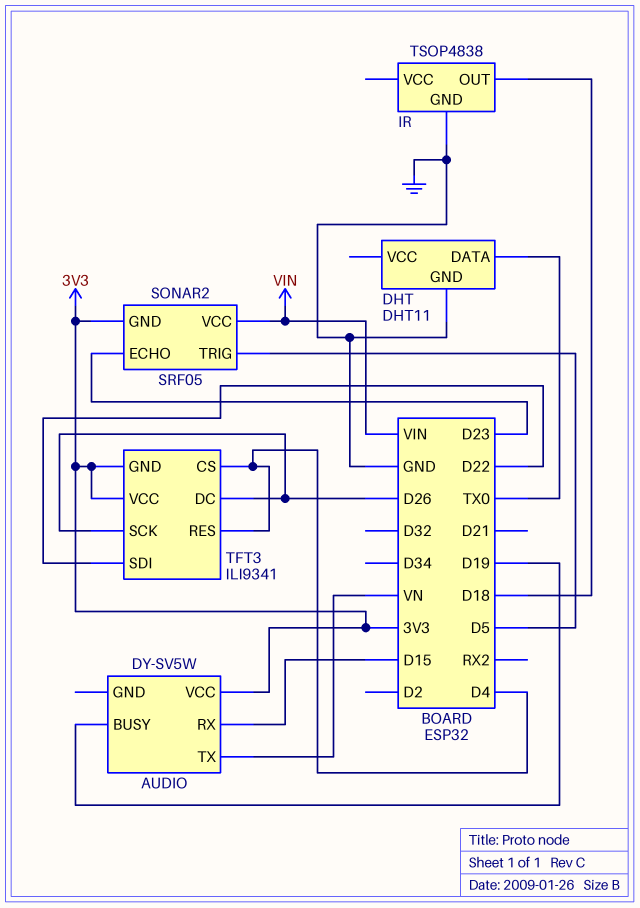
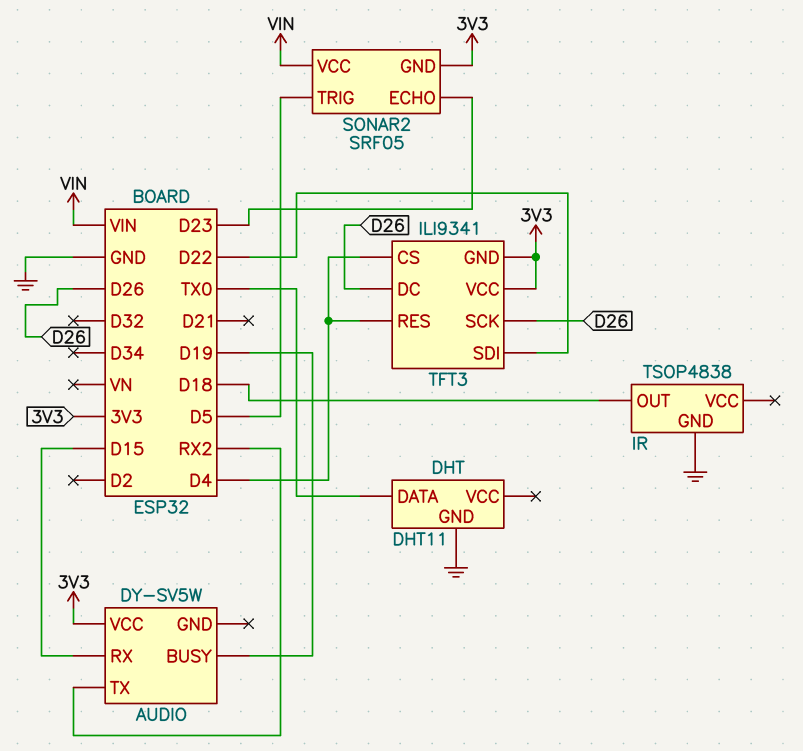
AUDIO pin TX: VN -> RX2

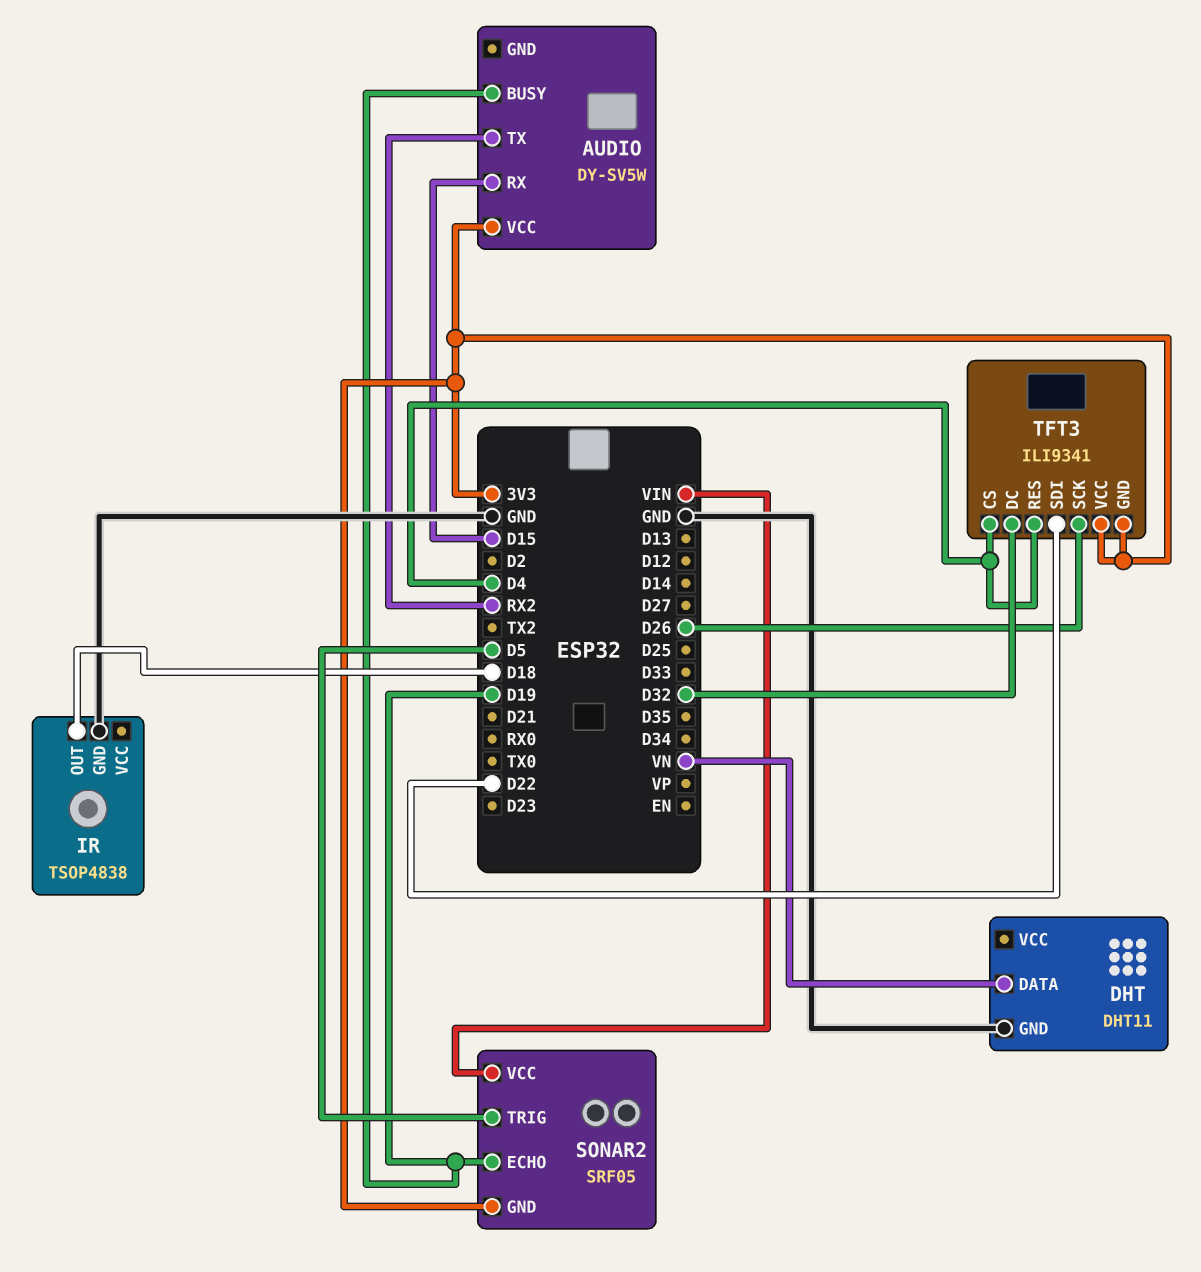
DHT pin DATA: TX0 -> VN
SONAR2 pin ECHO: D23 -> D19
TFT3 pin DC: D26 -> D32

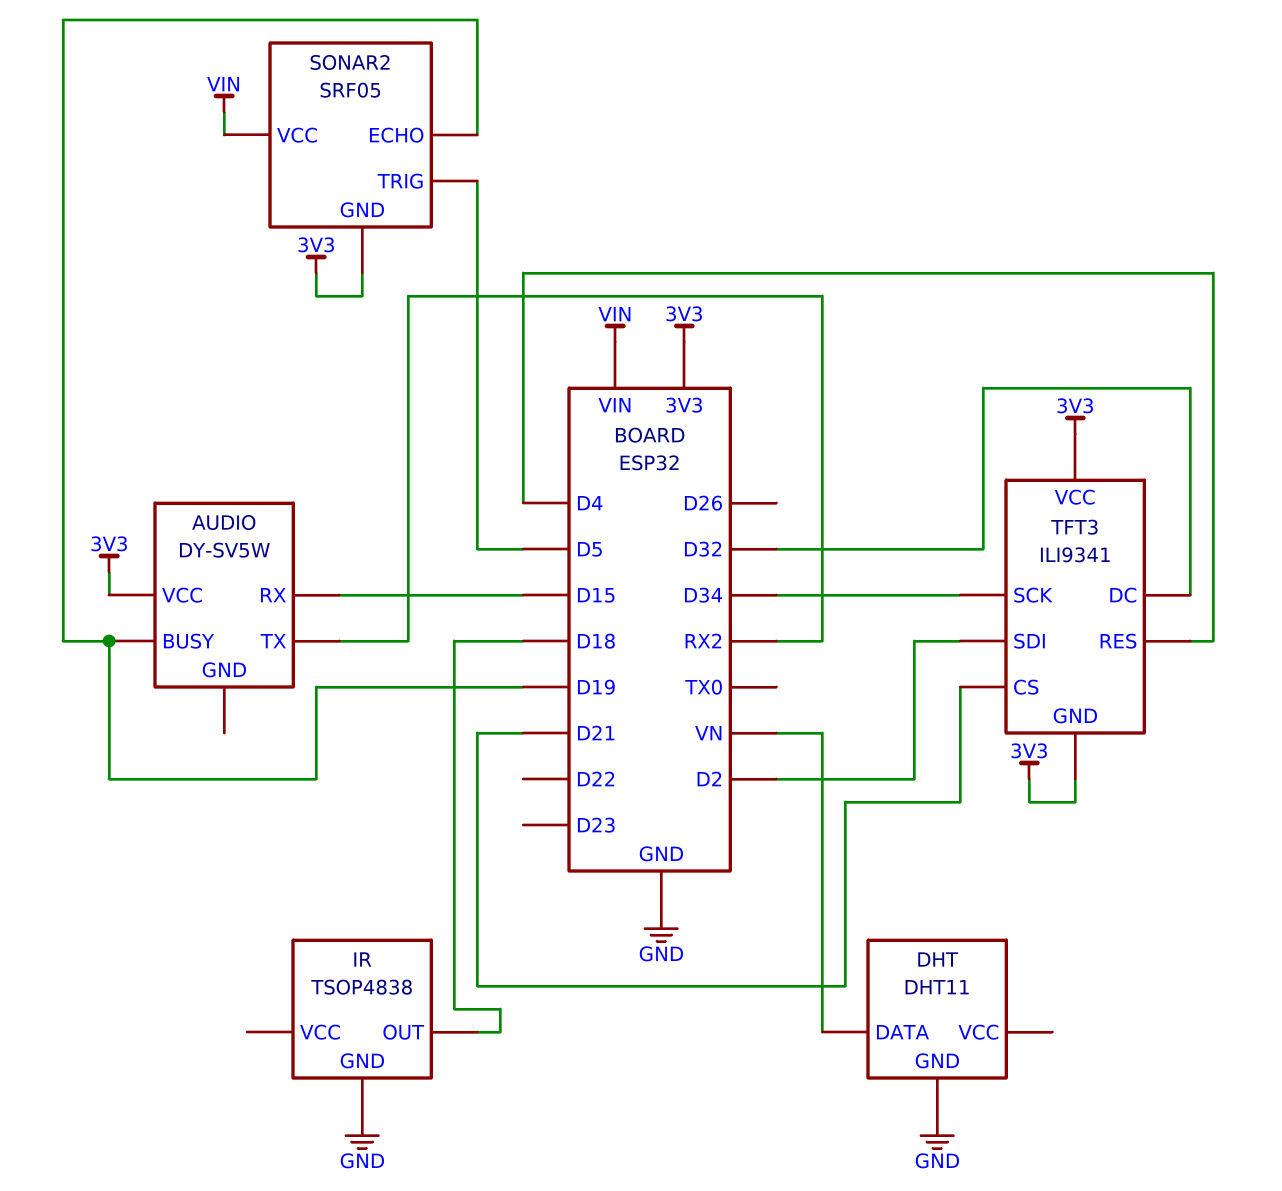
TFT3 pin CS: D4 -> D21
TFT3 pin SCK: D26 -> D34
TFT3 pin SDI: D22 -> D2

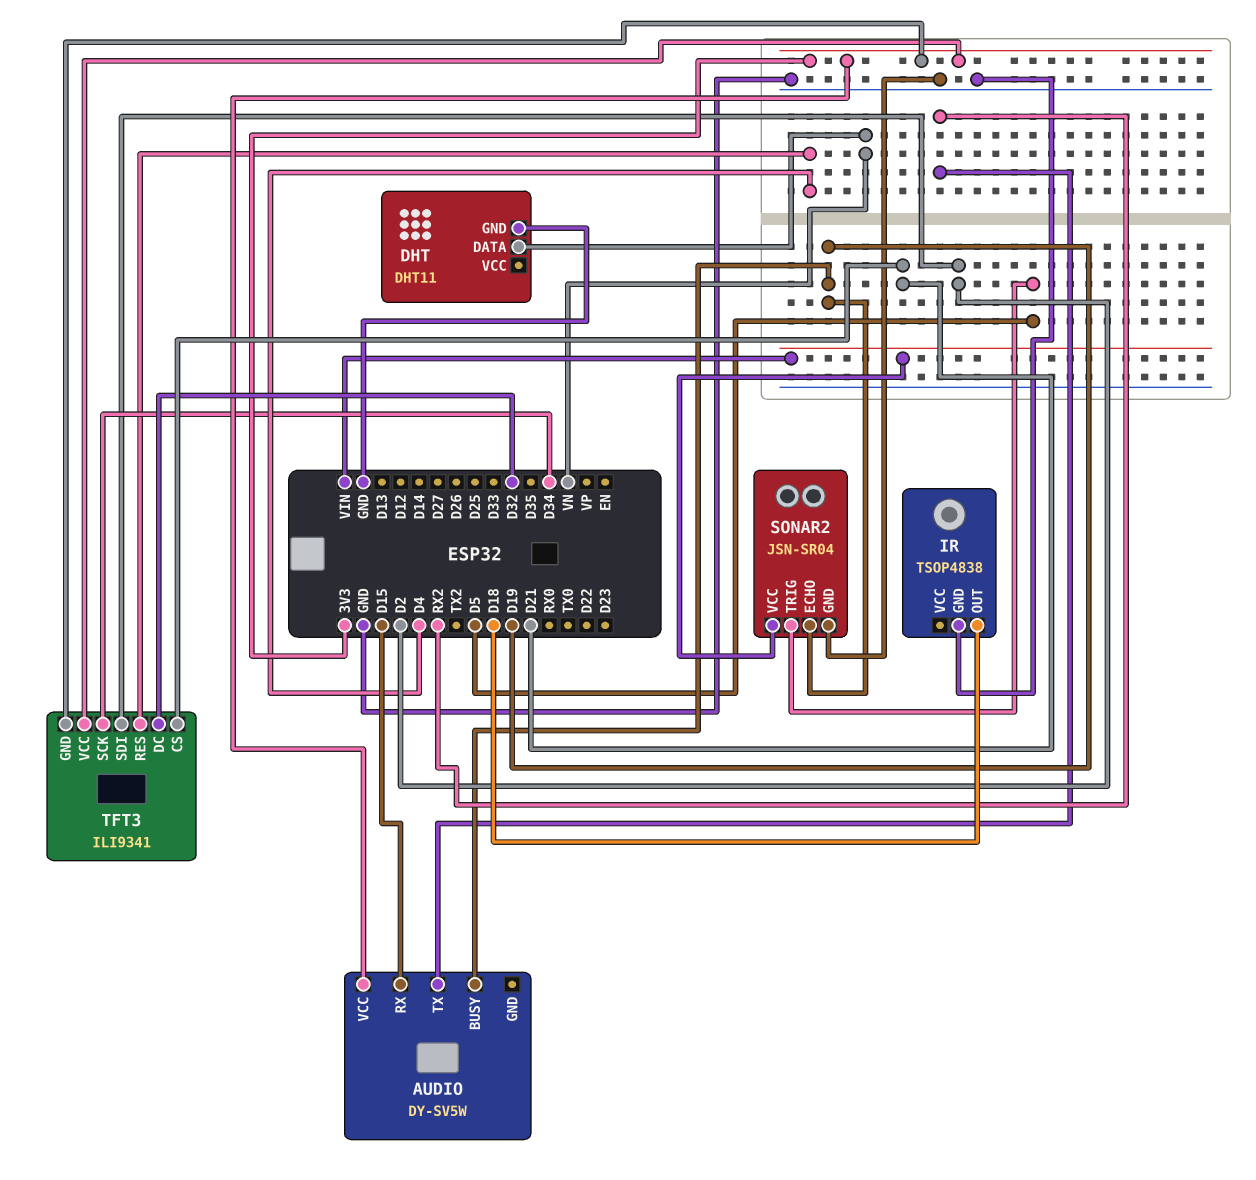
SONAR2: SRF05 -> JSN-SR04
SONAR2 pin GND: 3V3 -> GND

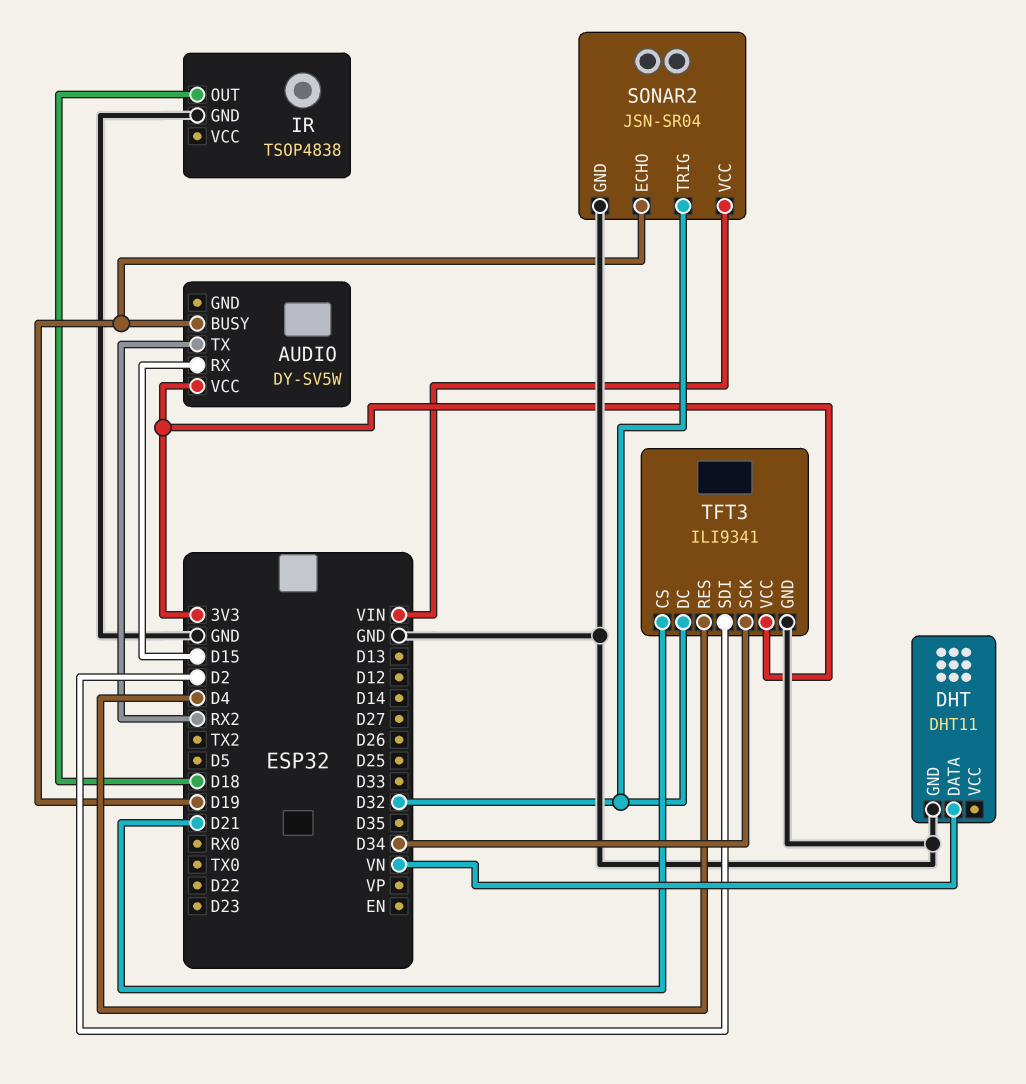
SONAR2 pin TRIG: D5 -> D32
TFT3 pin GND: 3V3 -> GND

